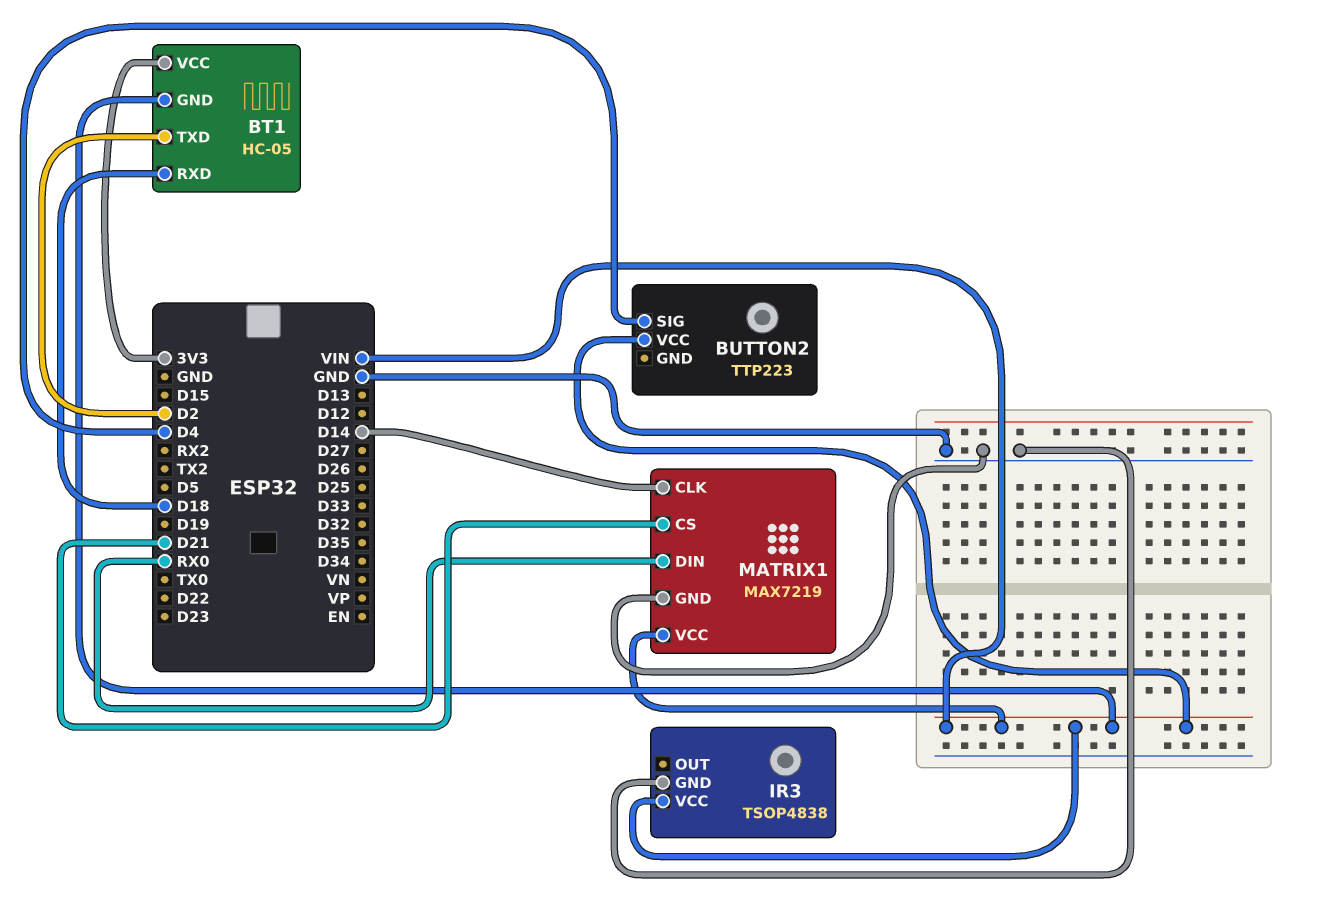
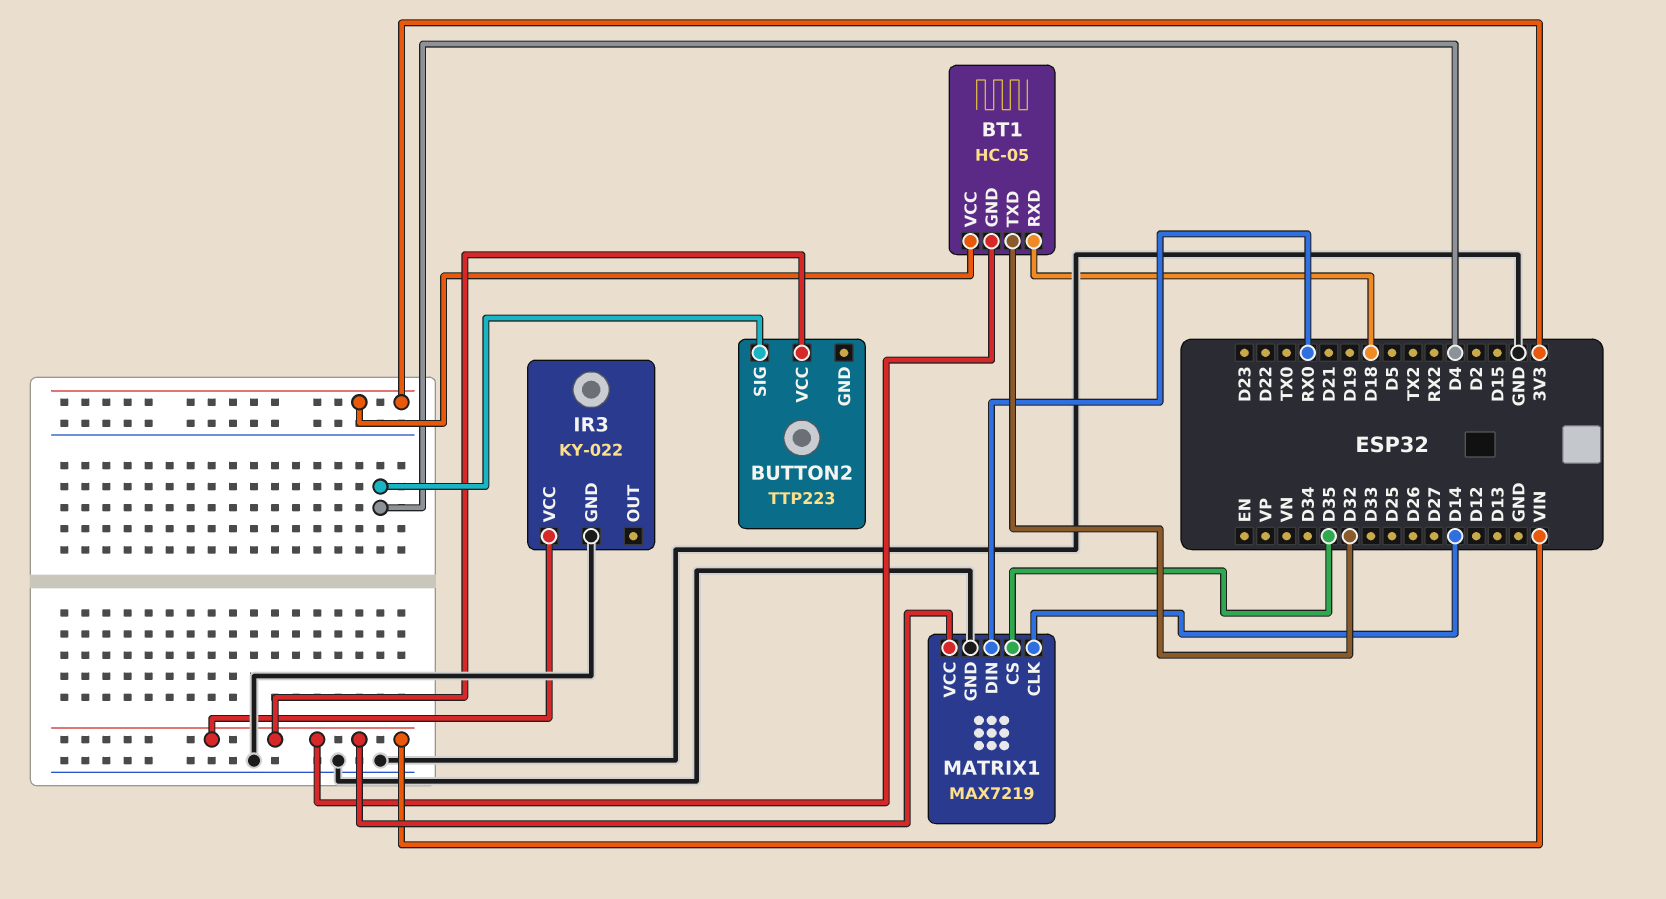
BT1 pin TXD: D2 -> D32
IR3: TSOP4838 -> KY-022
MATRIX1 pin CS: D21 -> D35

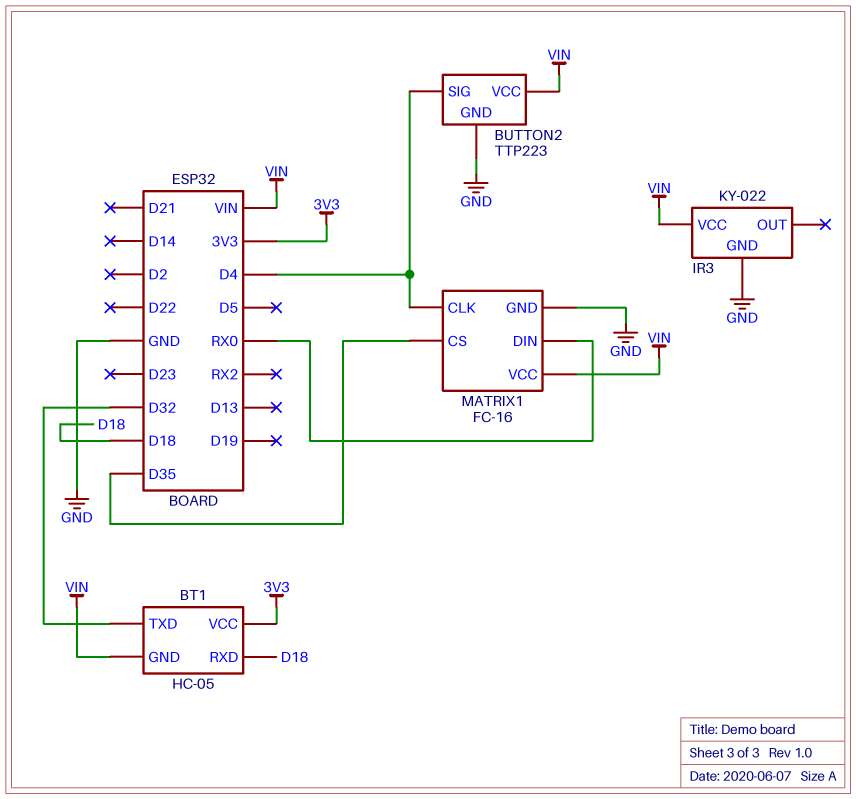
BUTTON2 pin GND: none -> GND
MATRIX1: MAX7219 -> FC-16
MATRIX1 pin CLK: D14 -> D4

